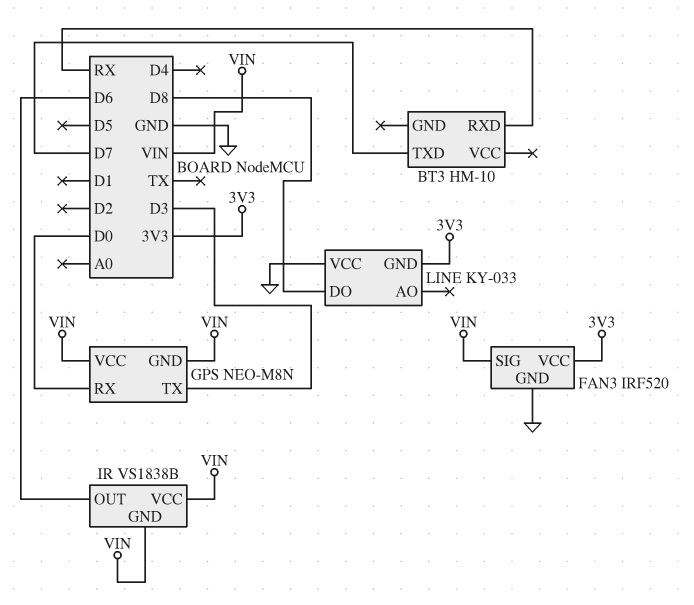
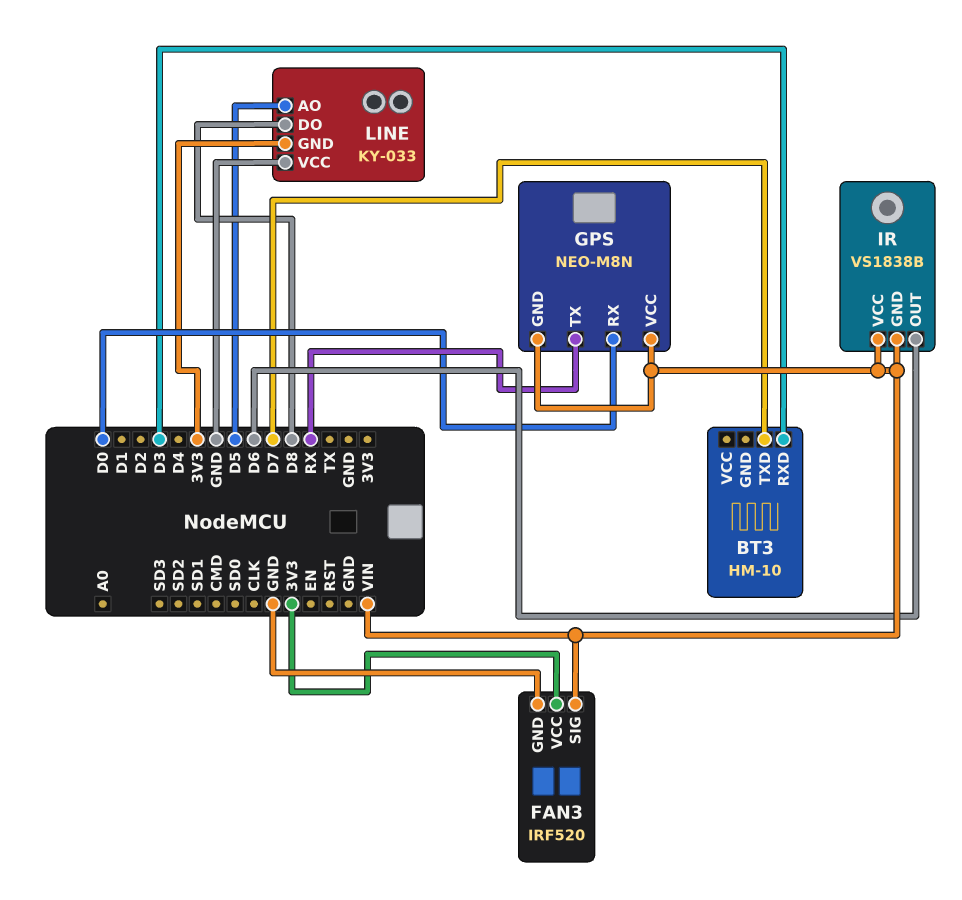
BT3 pin RXD: RX -> D3
GPS pin TX: D3 -> RX
LINE pin AO: none -> D5

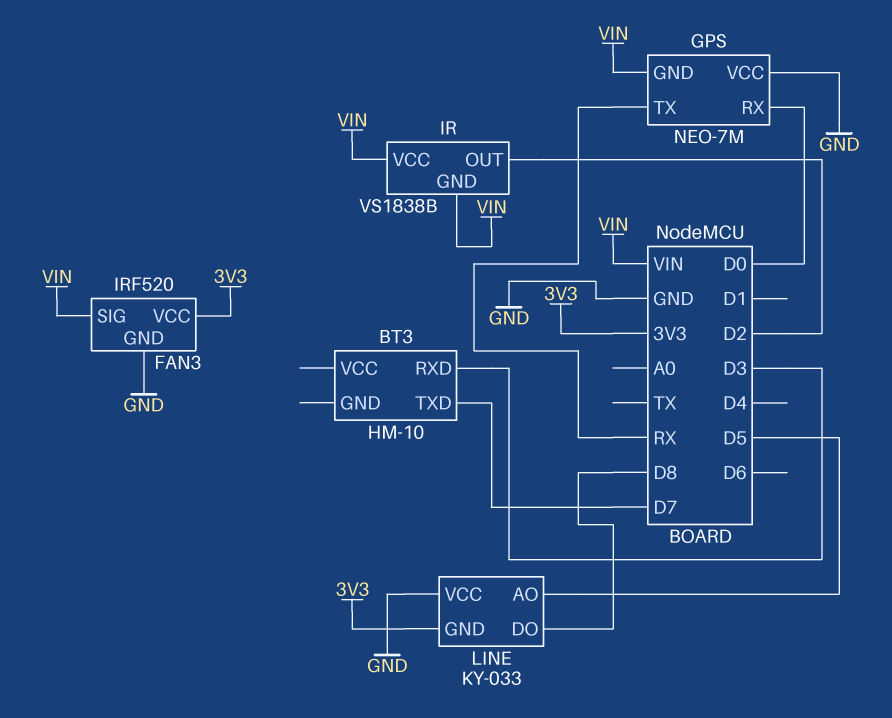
GPS: NEO-M8N -> NEO-7M
GPS pin VCC: VIN -> GND
IR pin OUT: D6 -> D2

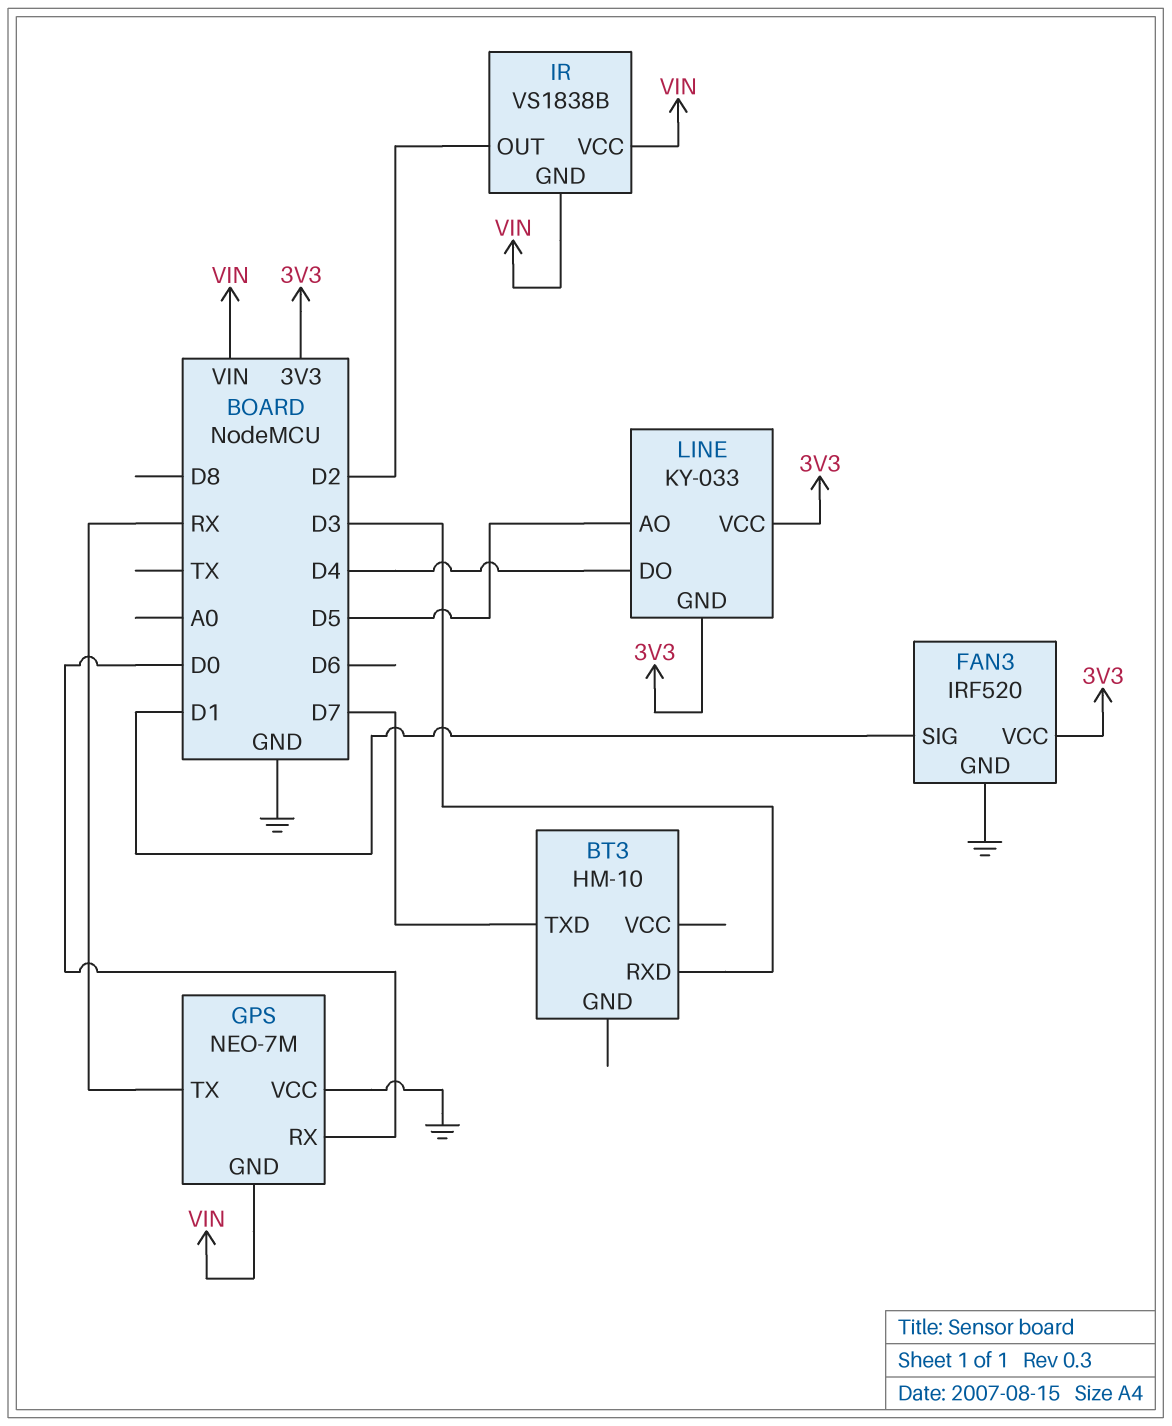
FAN3 pin SIG: VIN -> D1
LINE pin DO: D8 -> D4
LINE pin VCC: GND -> 3V3

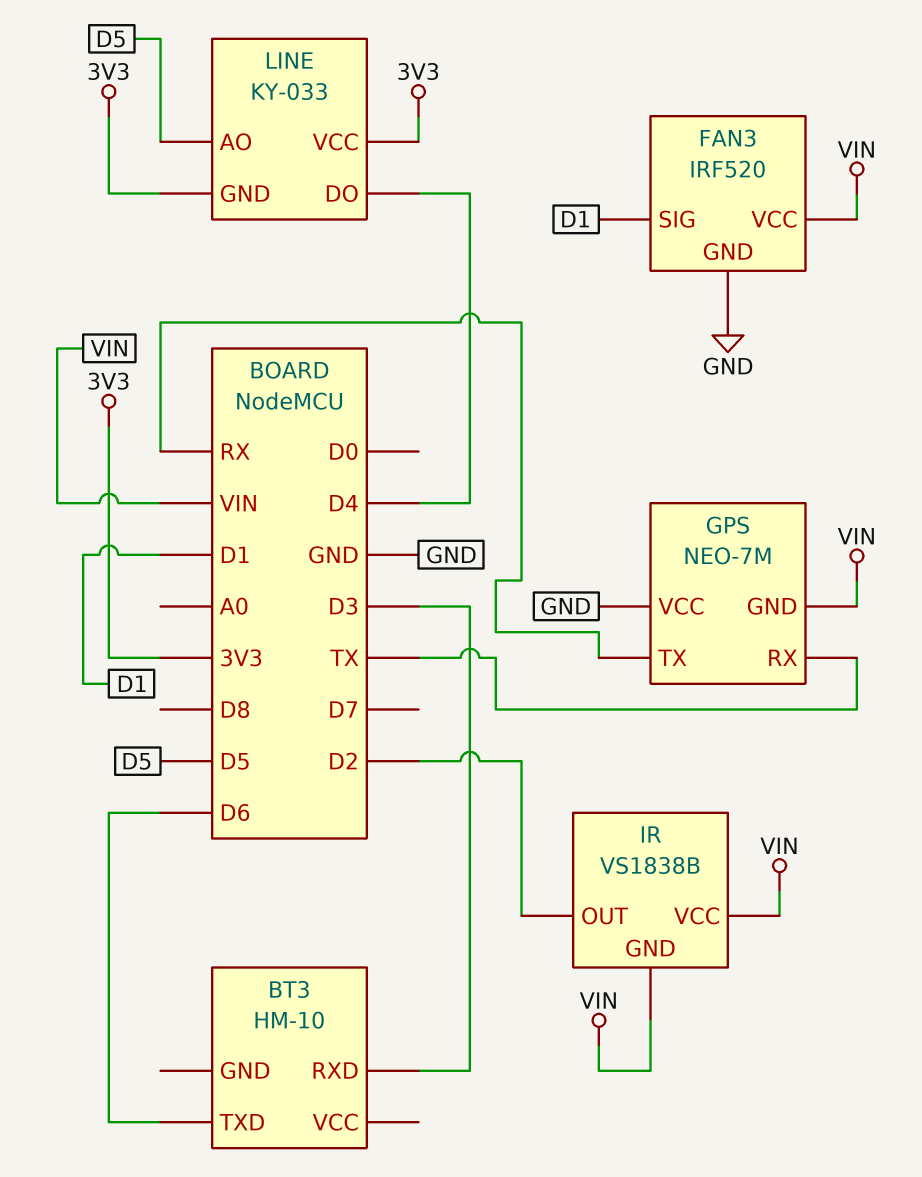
BT3 pin TXD: D7 -> D6
FAN3 pin VCC: 3V3 -> VIN
GPS pin RX: D0 -> TX

